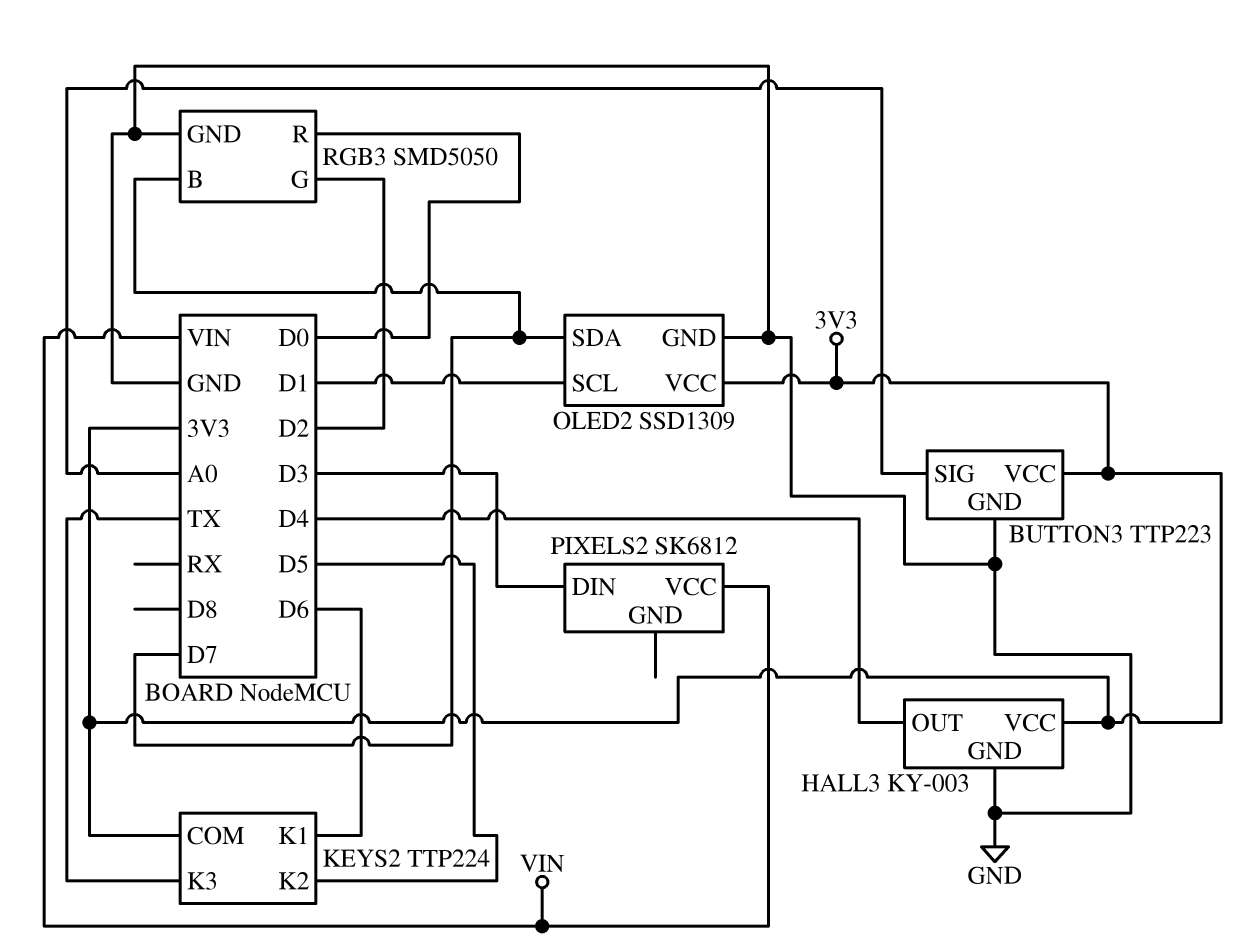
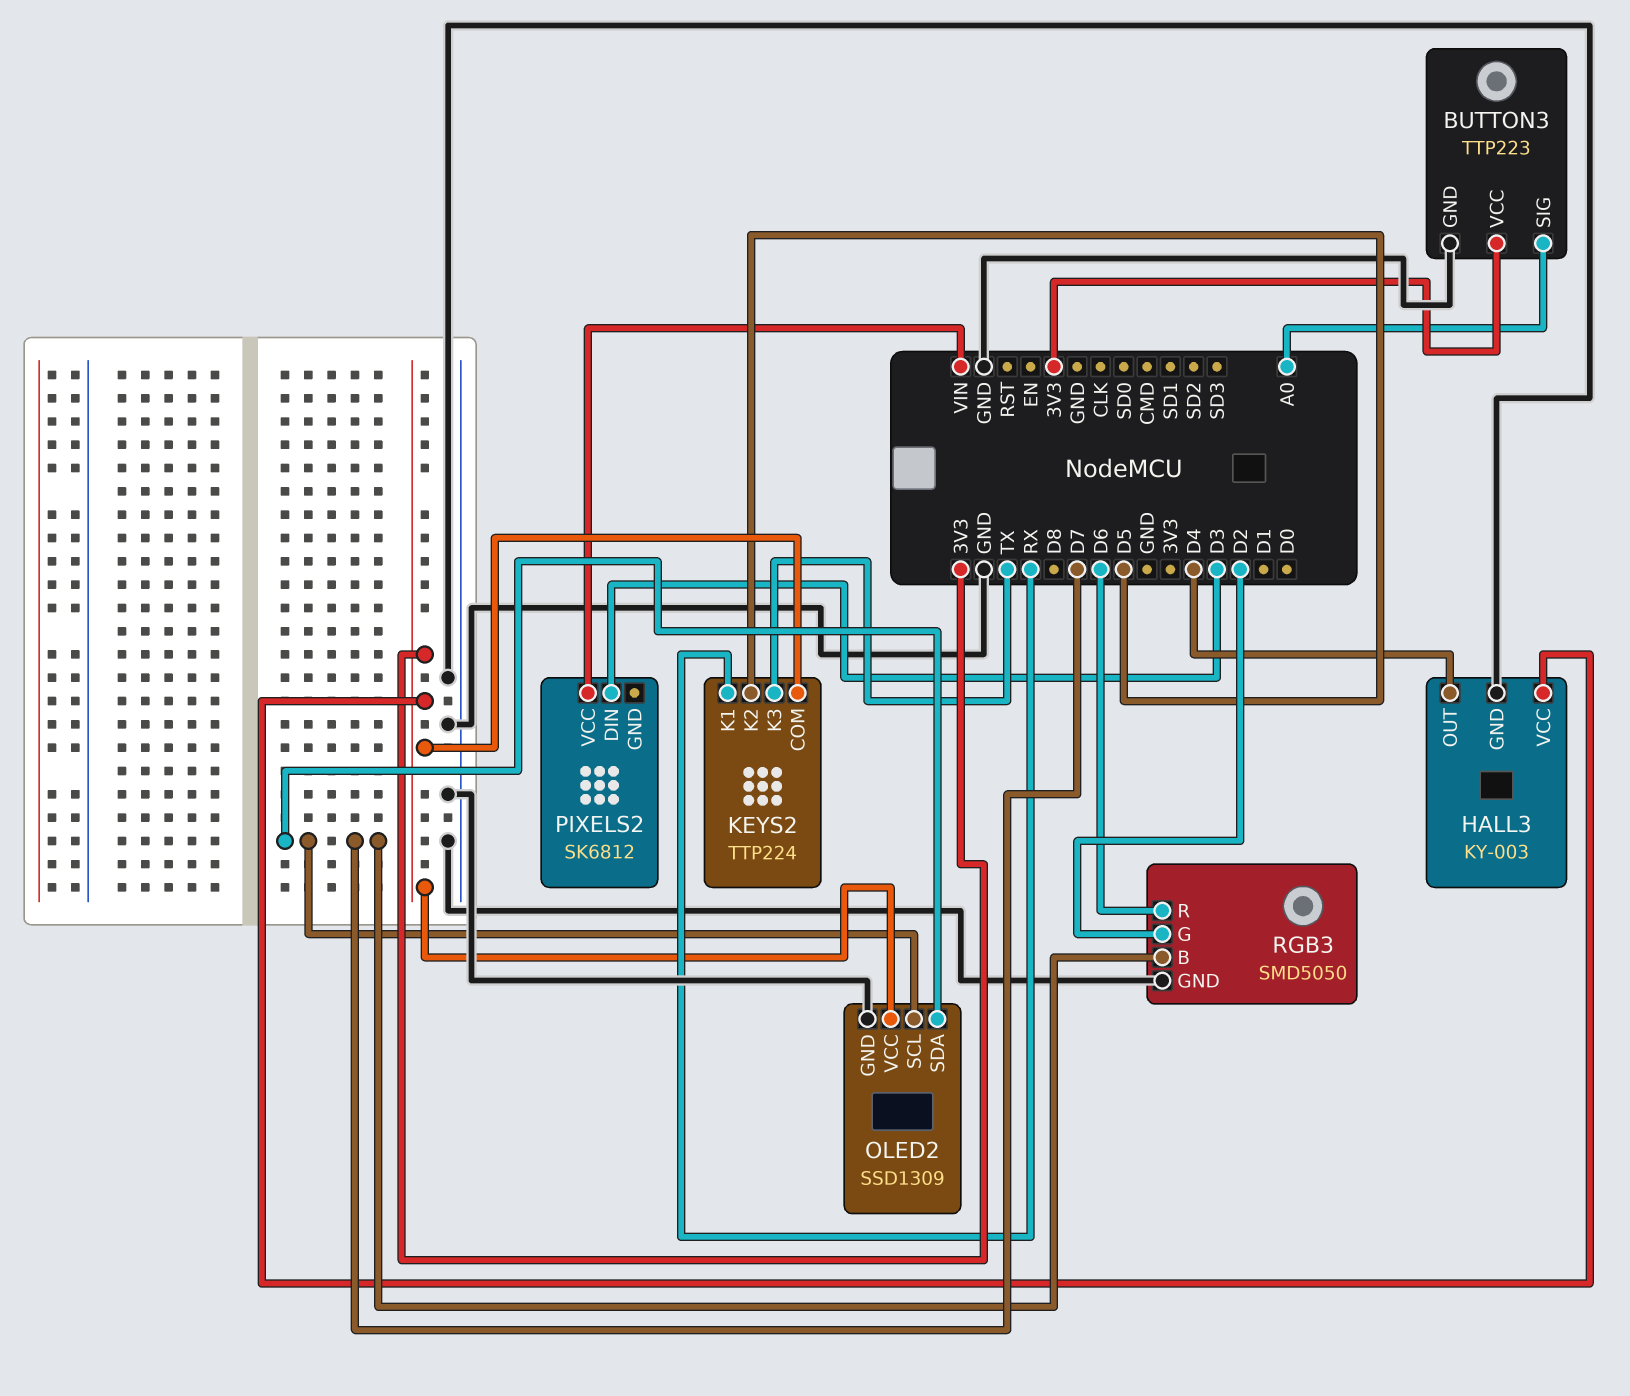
KEYS2 pin K1: D6 -> RX
OLED2 pin SCL: D1 -> D7
RGB3 pin R: D0 -> D6

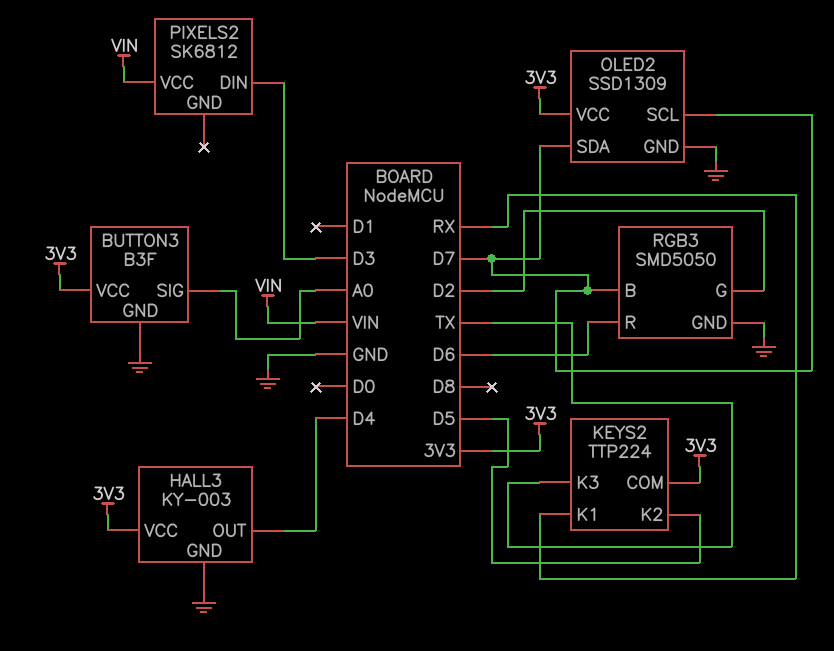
BUTTON3: TTP223 -> B3F

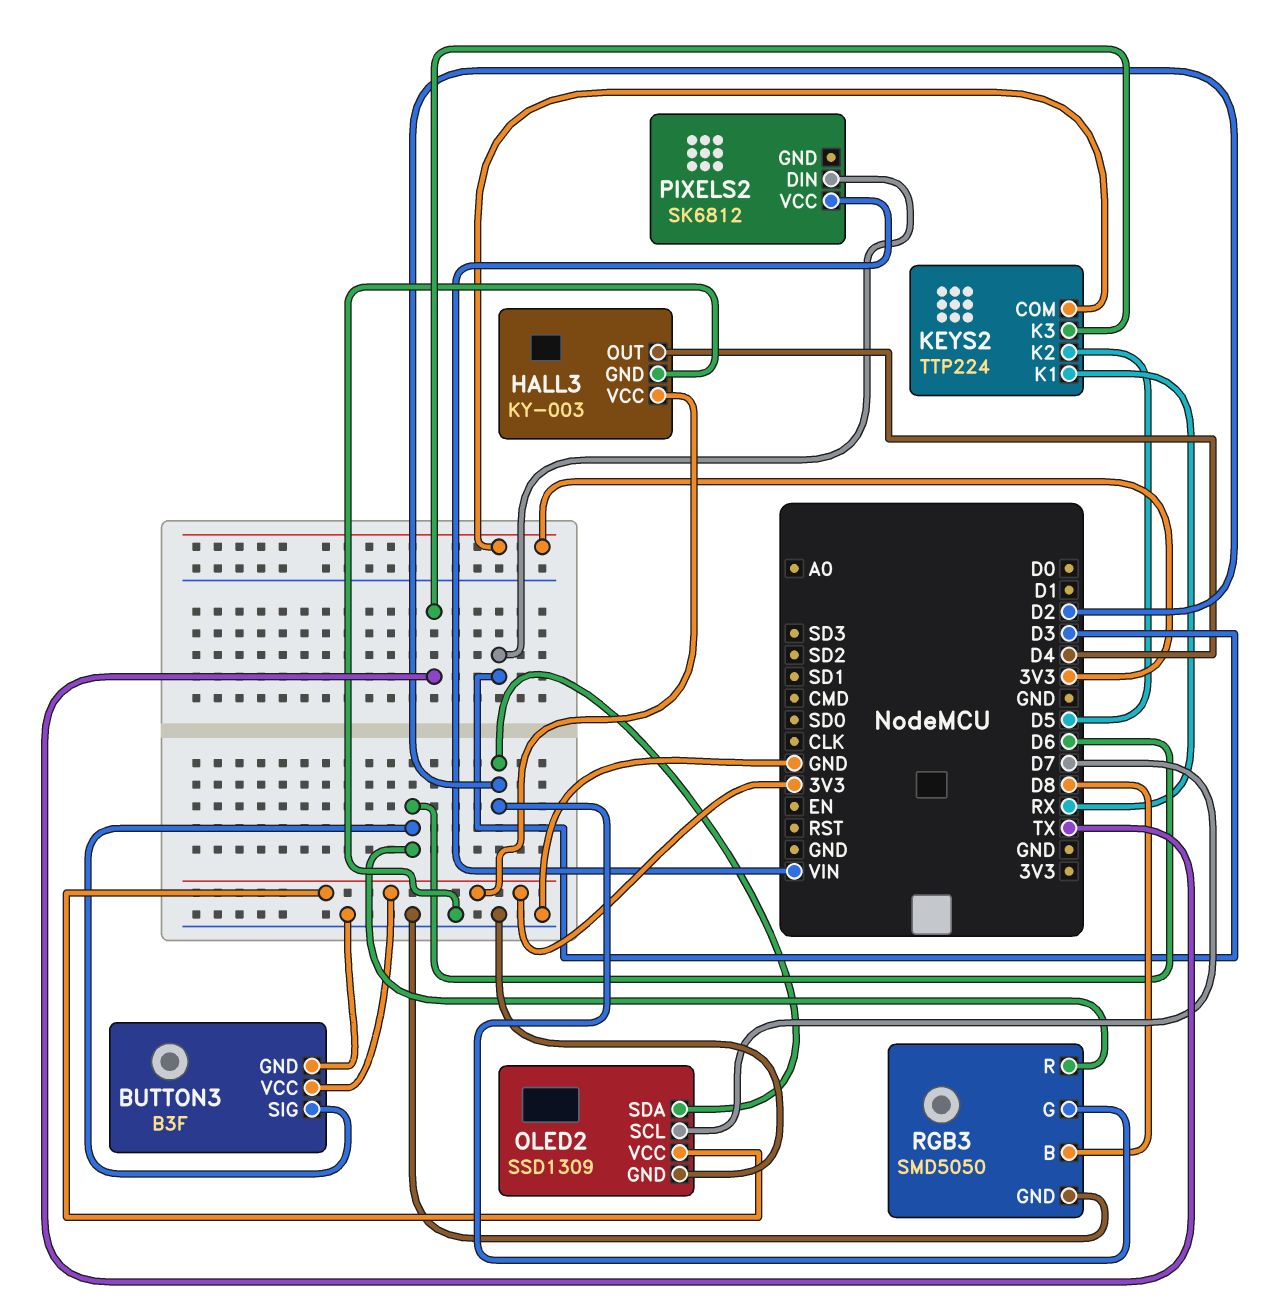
BUTTON3 pin SIG: A0 -> D6
OLED2 pin SDA: D7 -> D2
RGB3 pin B: D7 -> D8

